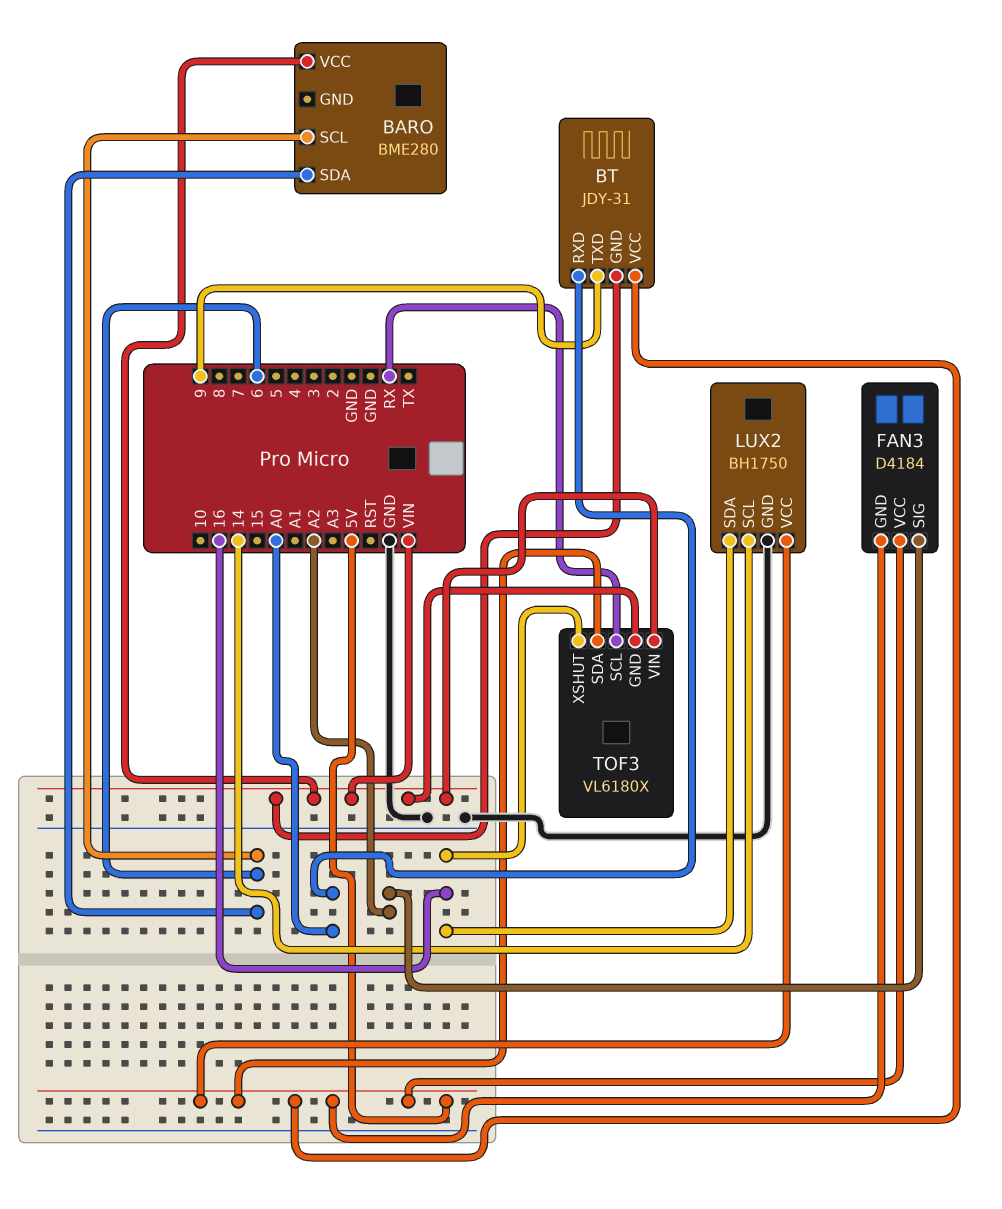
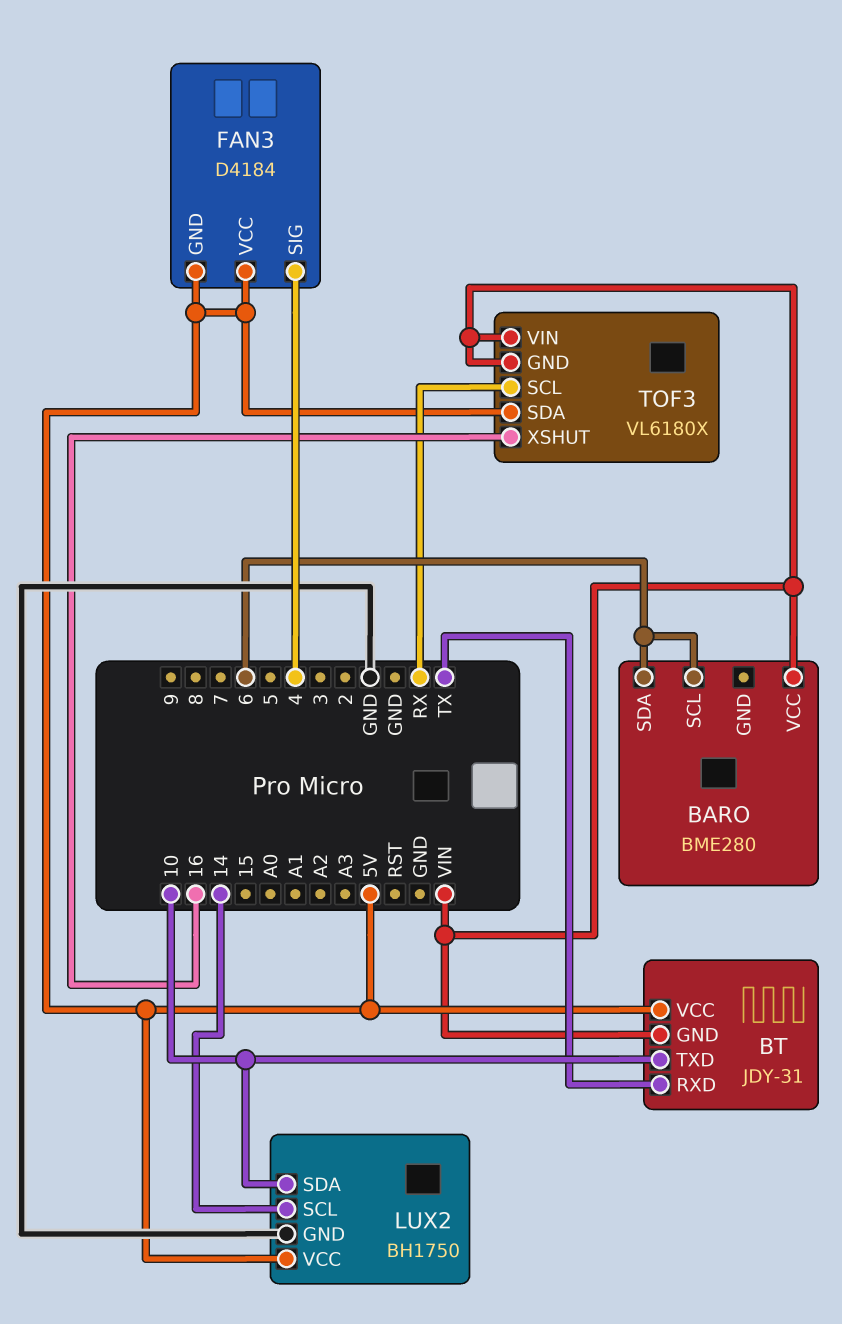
BT pin RXD: A0 -> TX
BT pin TXD: 9 -> 10
FAN3 pin SIG: A2 -> 4
LUX2 pin SDA: 16 -> 10

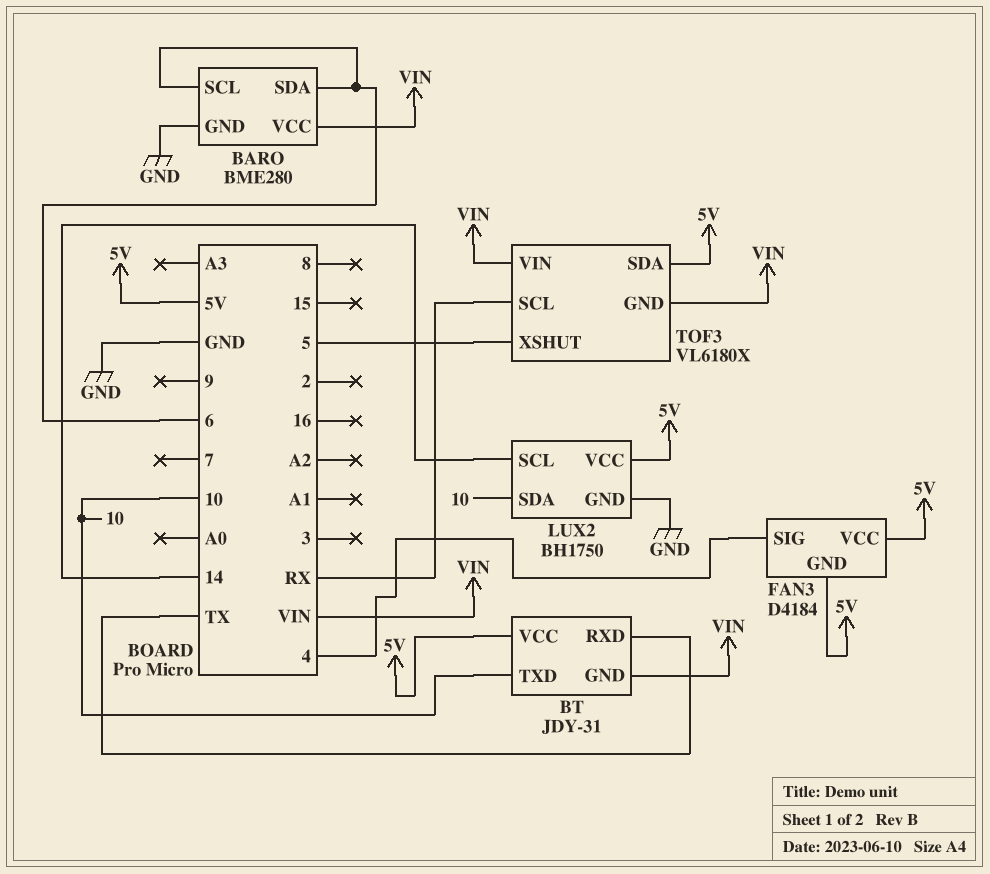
BARO pin GND: none -> GND
TOF3 pin XSHUT: 16 -> 5

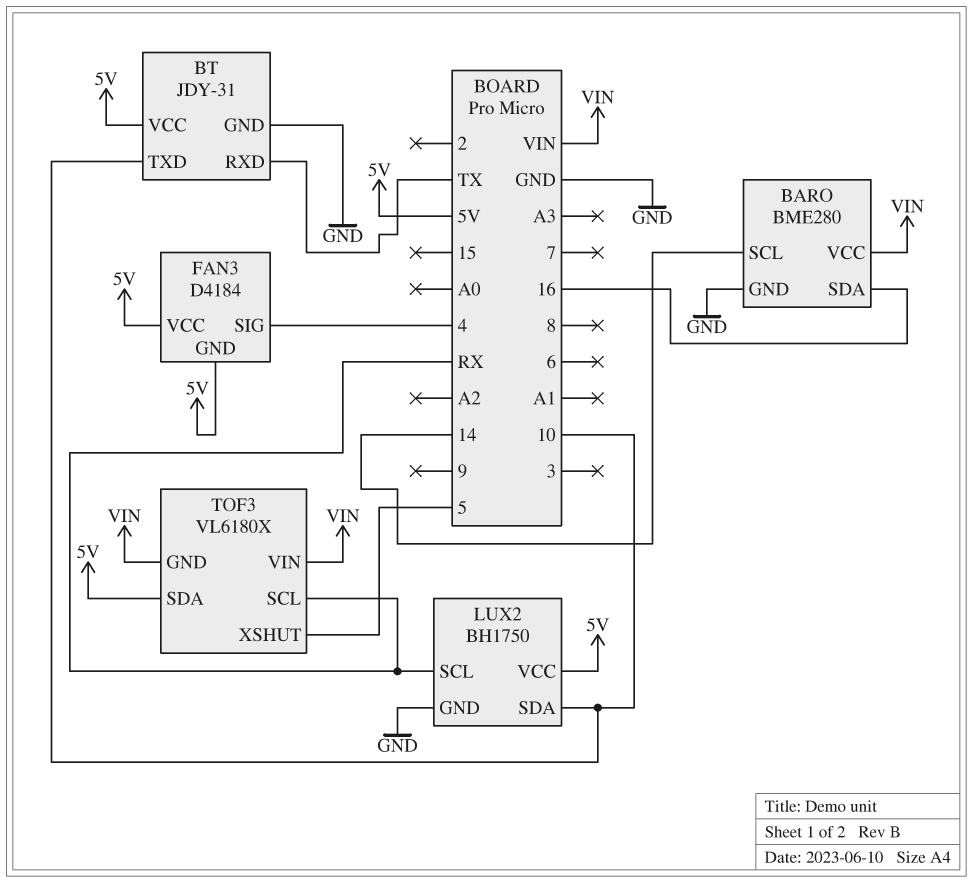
BARO pin SCL: 6 -> 14
BARO pin SDA: 6 -> 16
BT pin GND: VIN -> GND
LUX2 pin SCL: 14 -> RX

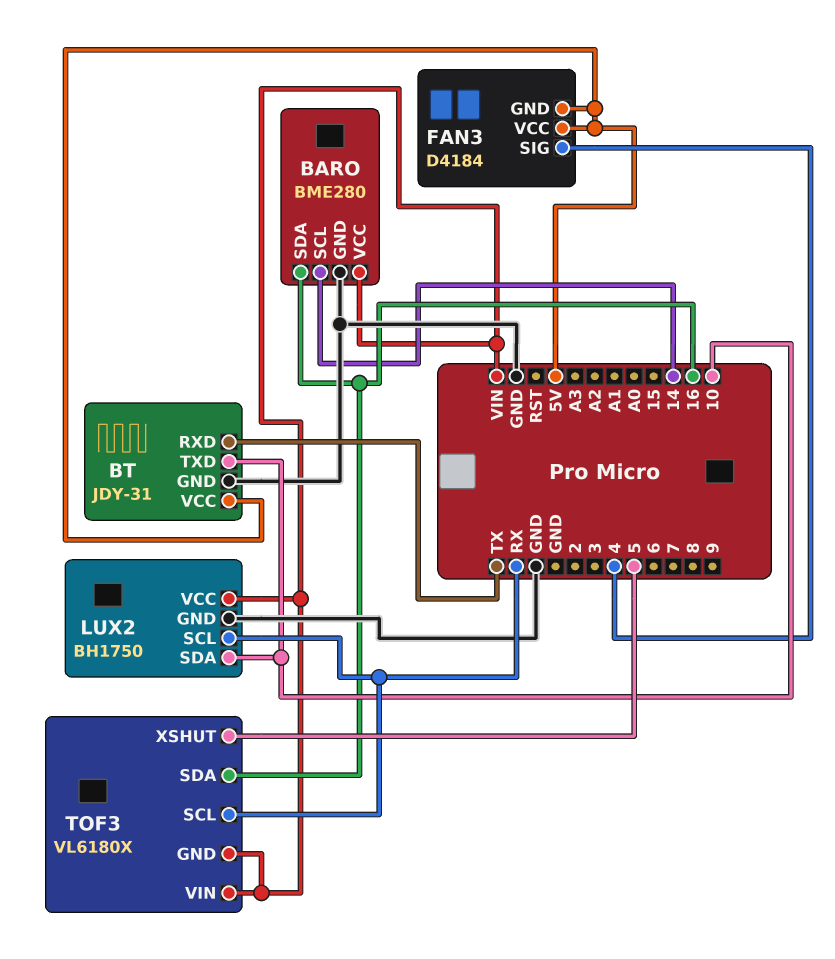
LUX2 pin VCC: 5V -> VIN
TOF3 pin SDA: 5V -> 16

